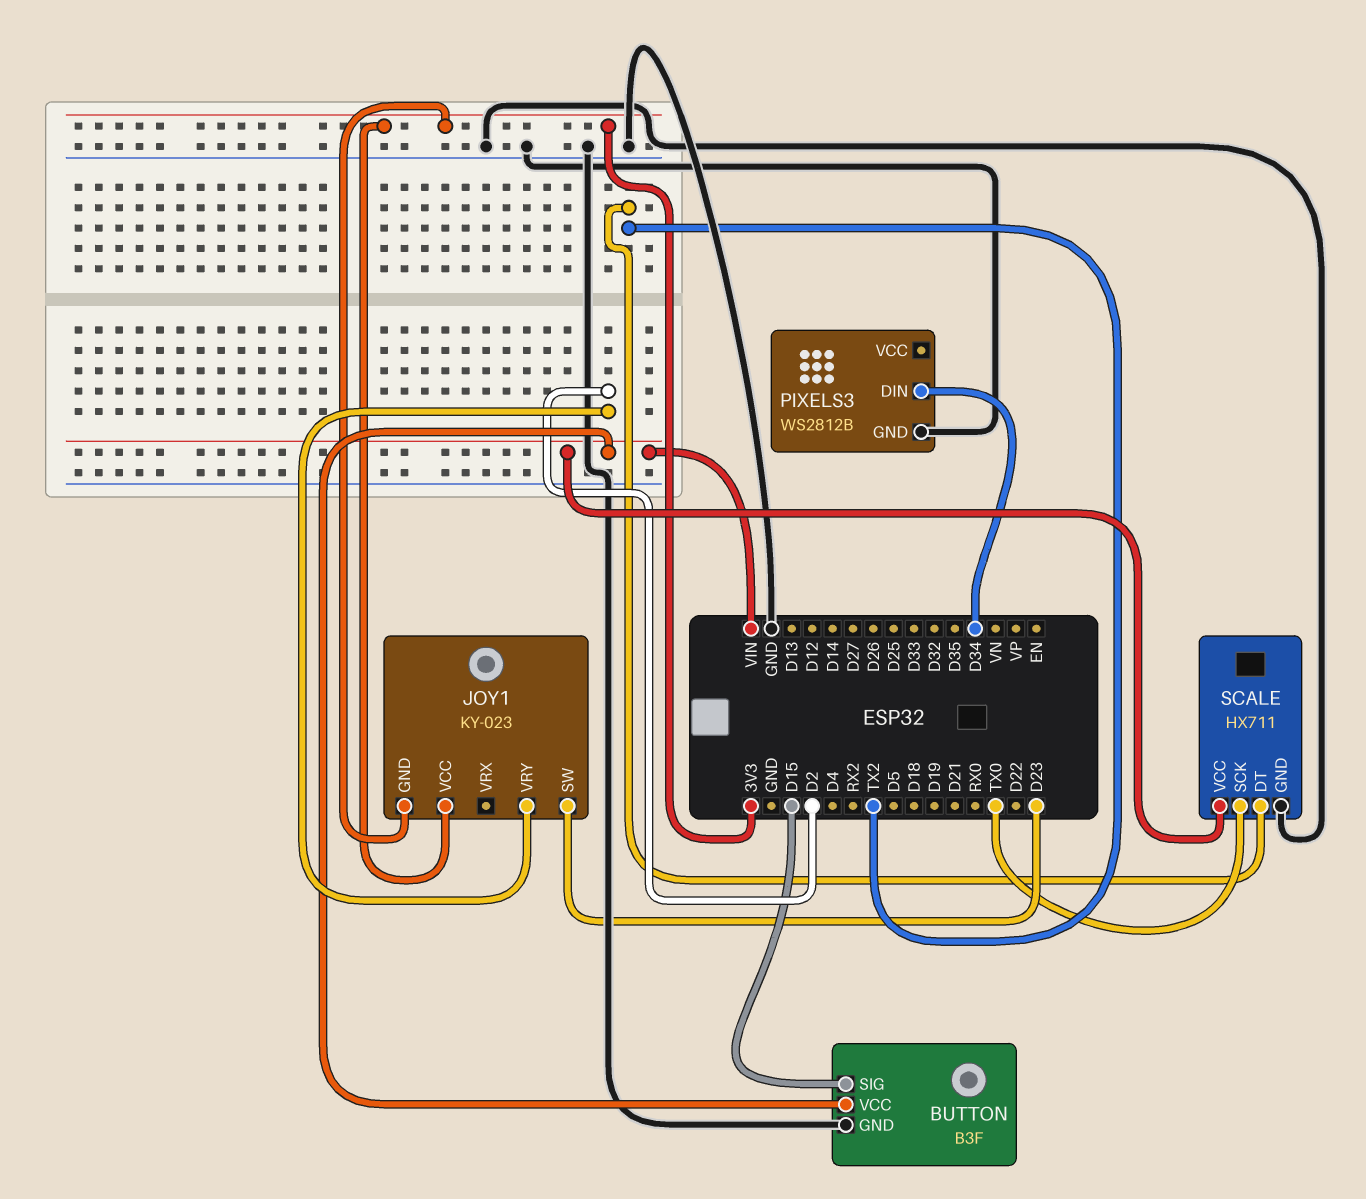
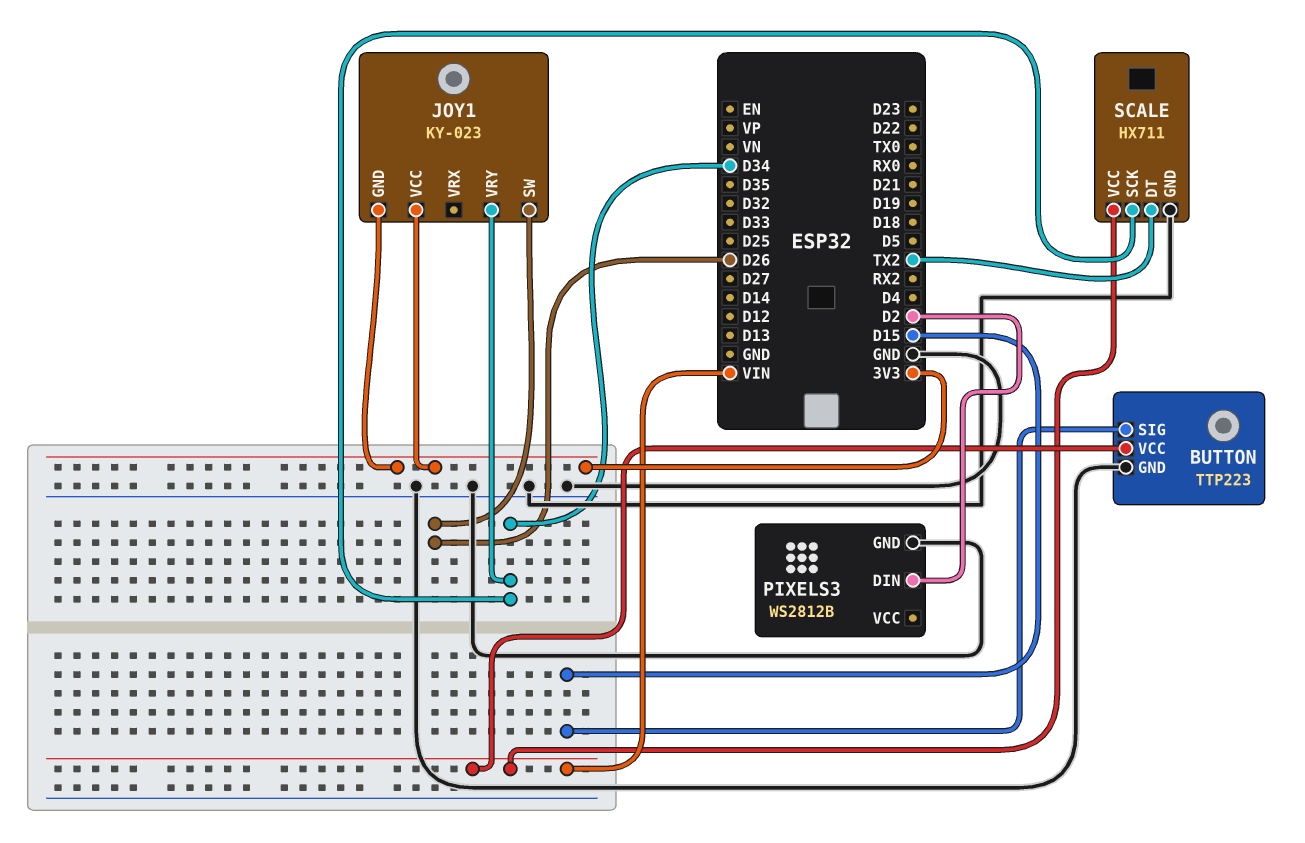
BUTTON: B3F -> TTP223
JOY1 pin SW: D23 -> D26
JOY1 pin VRY: D2 -> D34
PIXELS3 pin DIN: D34 -> D2
SCALE pin SCK: TX0 -> D34

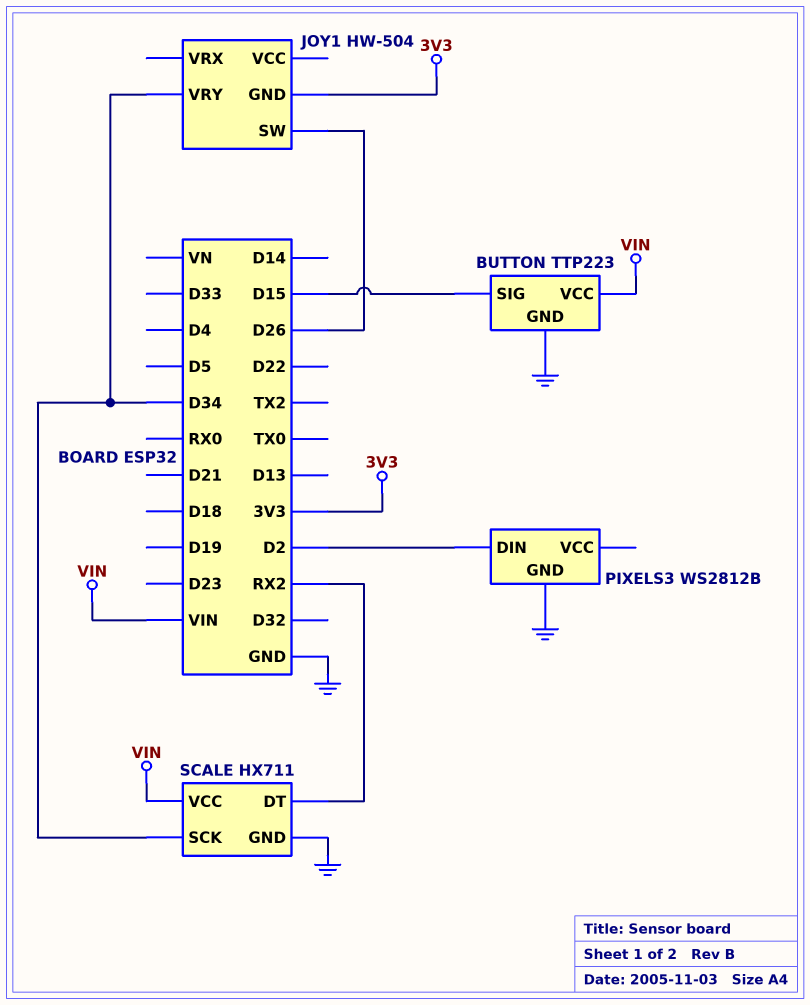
JOY1: KY-023 -> HW-504
JOY1 pin VCC: 3V3 -> none
SCALE pin DT: TX2 -> RX2

